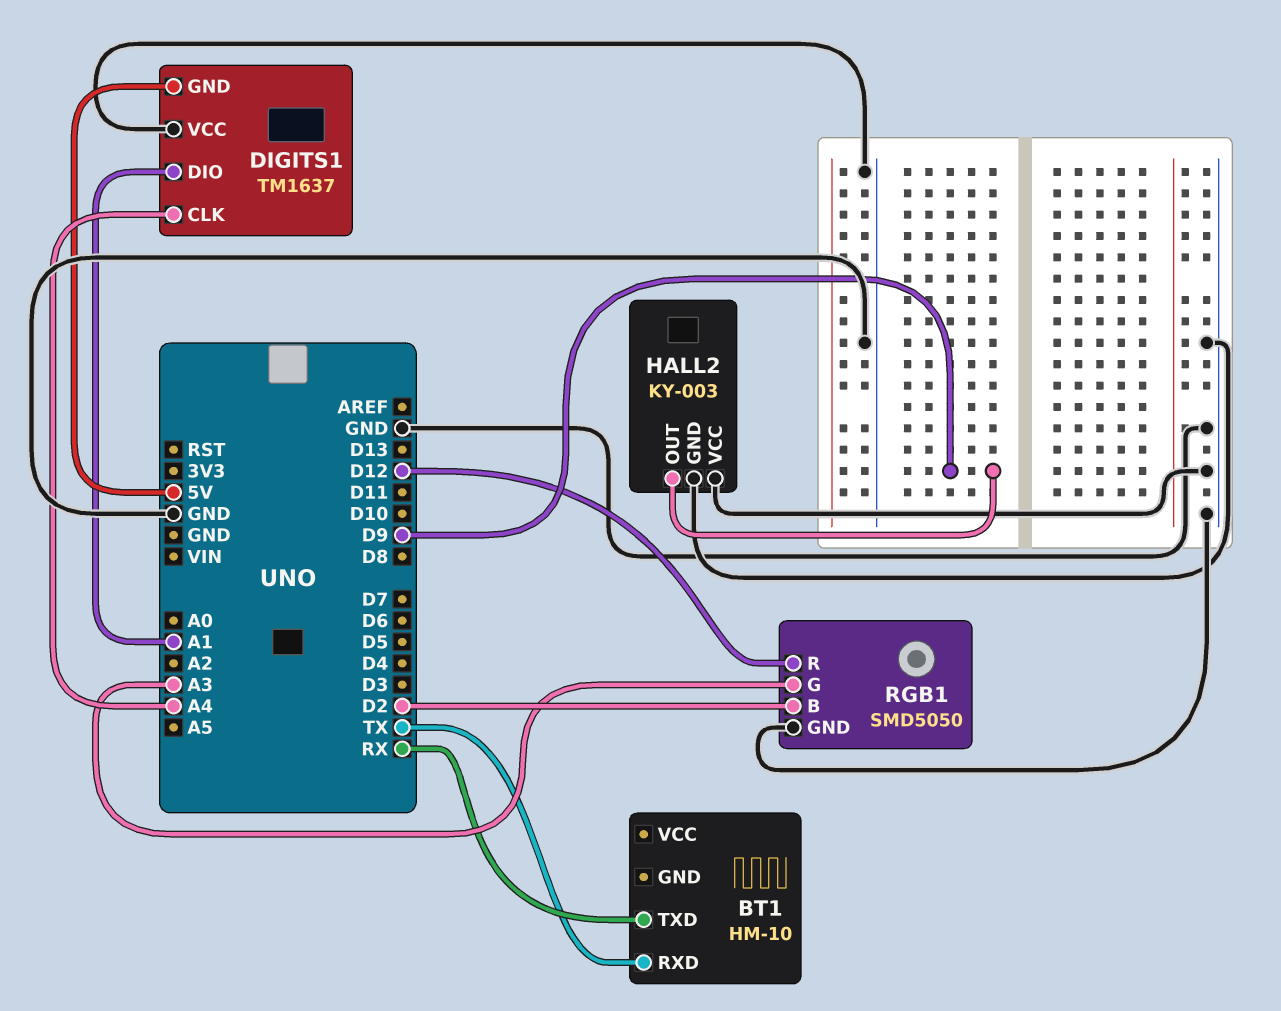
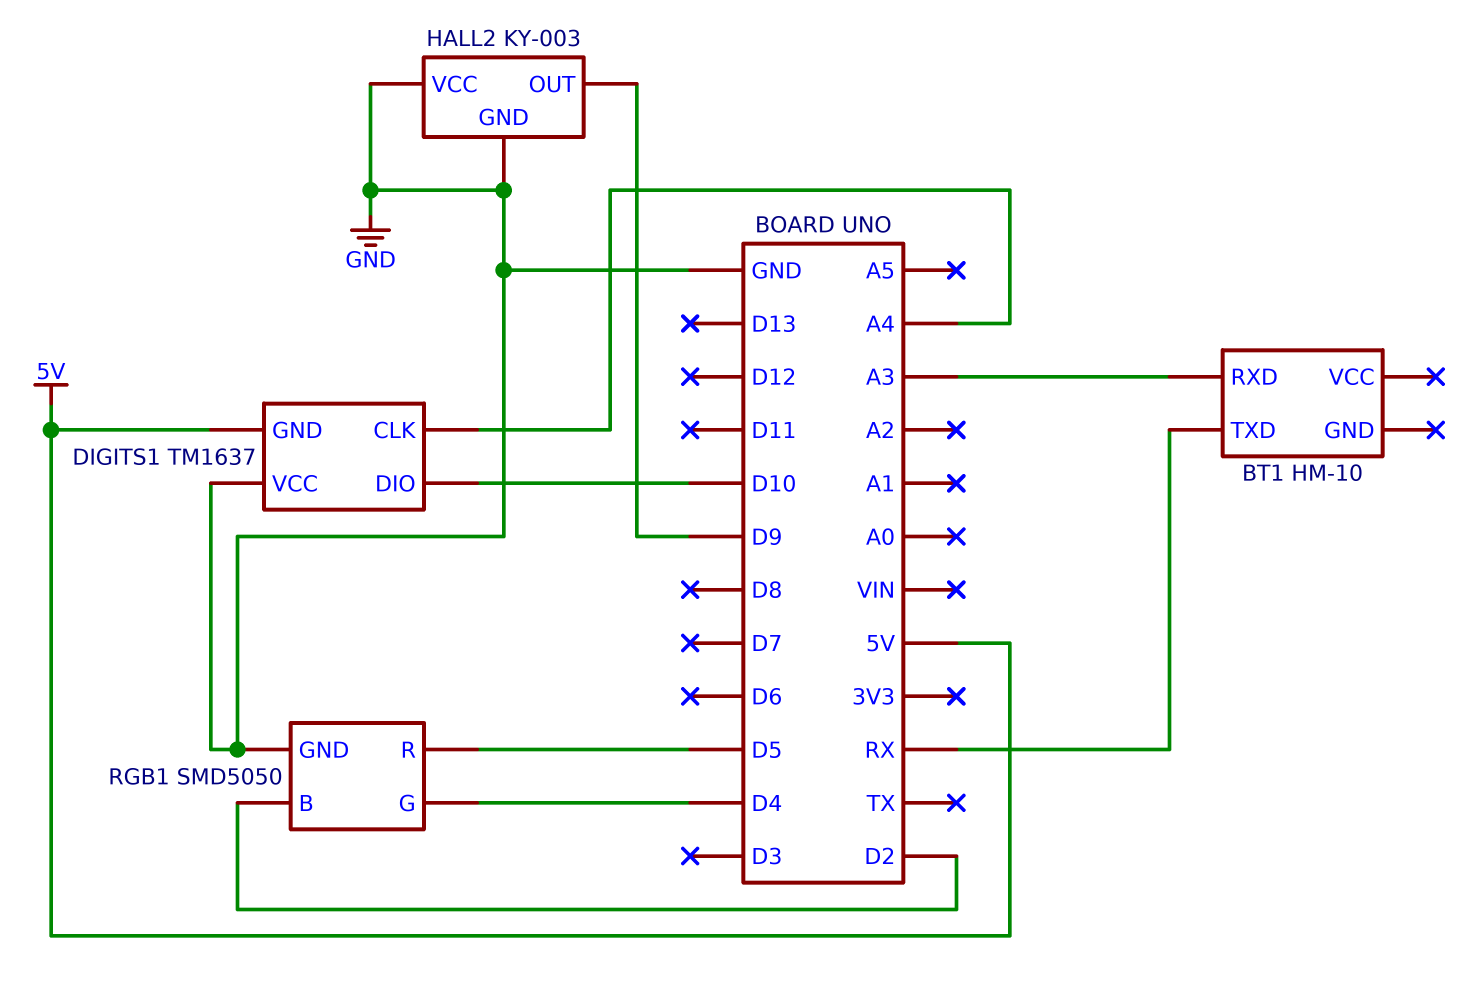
BT1 pin RXD: TX -> A3
DIGITS1 pin DIO: A1 -> D10
RGB1 pin G: A3 -> D4
RGB1 pin R: D12 -> D5

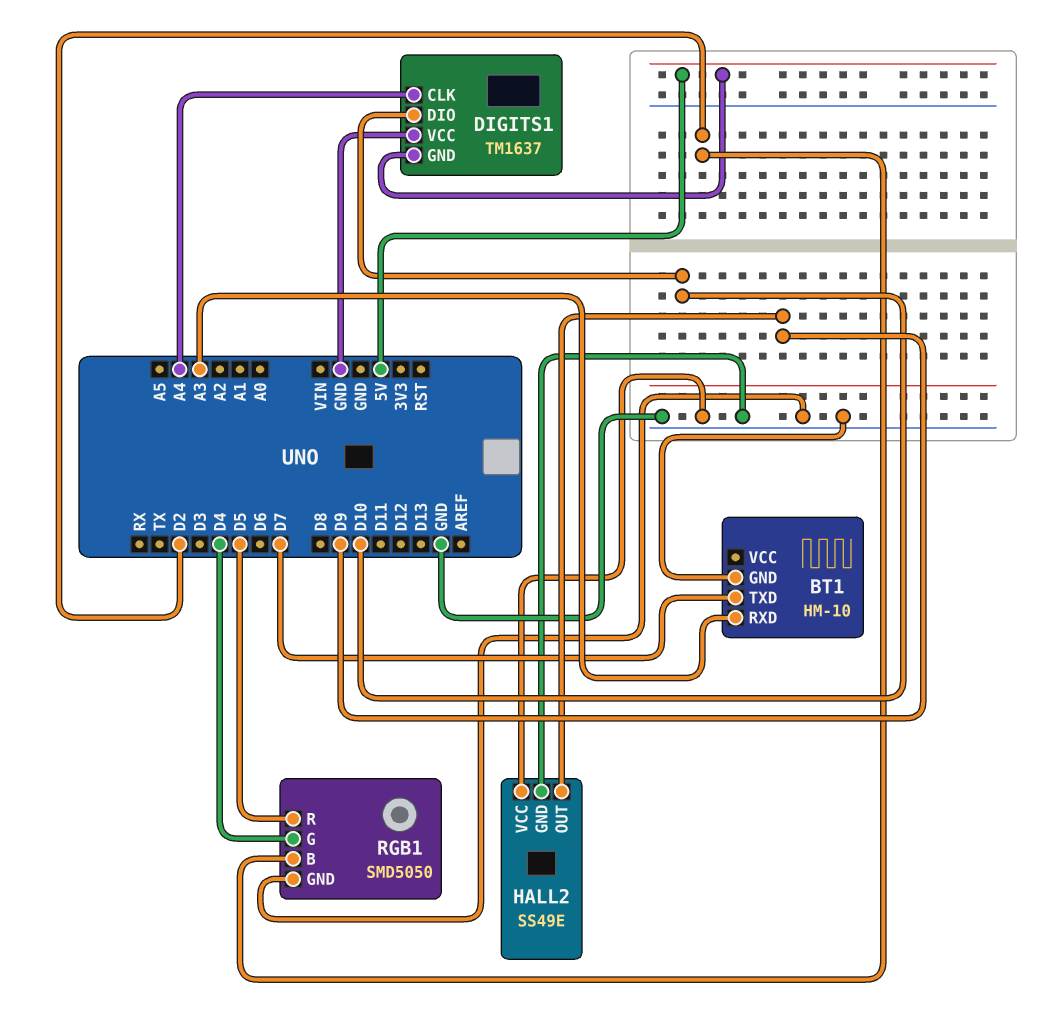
BT1 pin GND: none -> GND
BT1 pin TXD: RX -> D7
HALL2: KY-003 -> SS49E

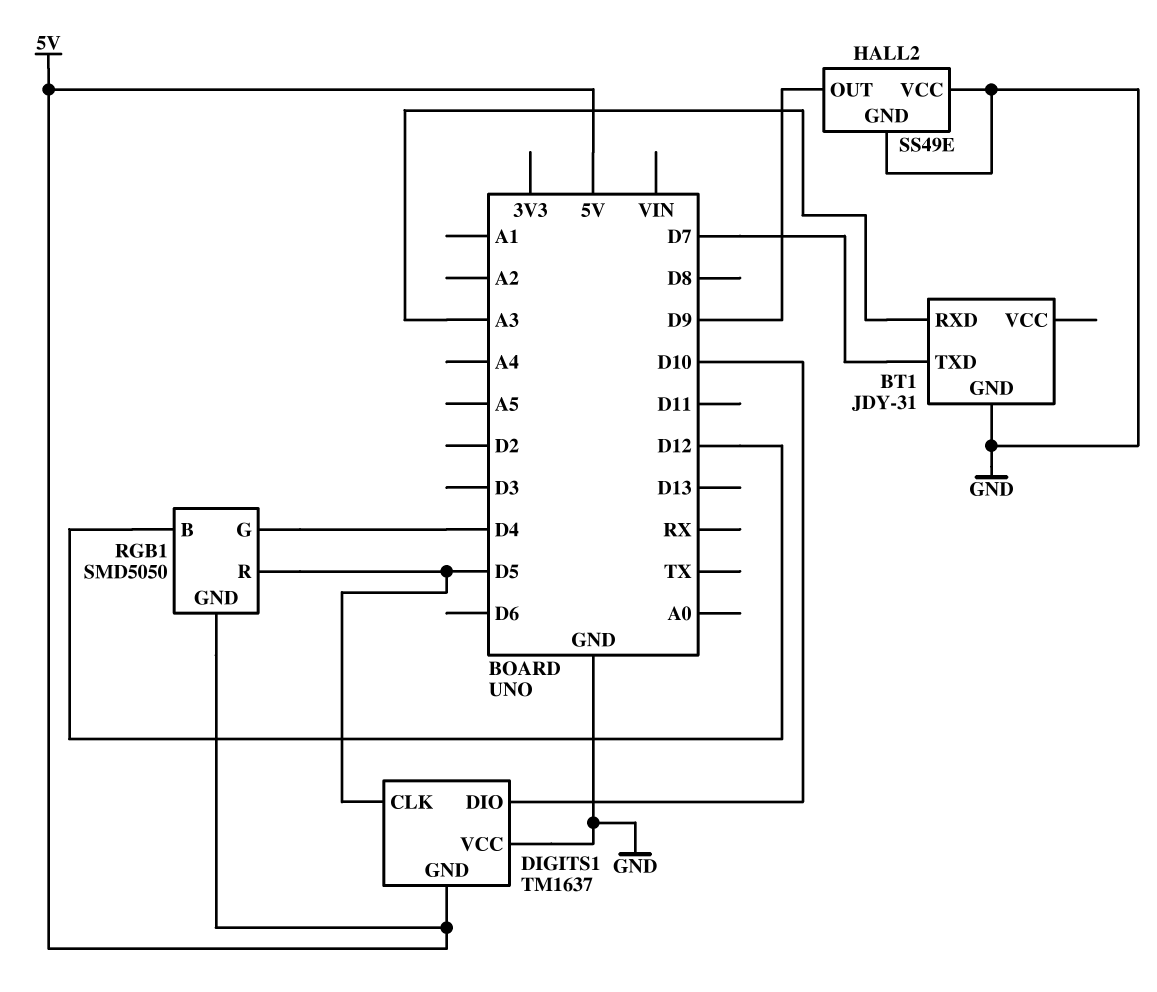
BT1: HM-10 -> JDY-31
DIGITS1 pin CLK: A4 -> D5
RGB1 pin B: D2 -> D12
RGB1 pin GND: GND -> 5V

